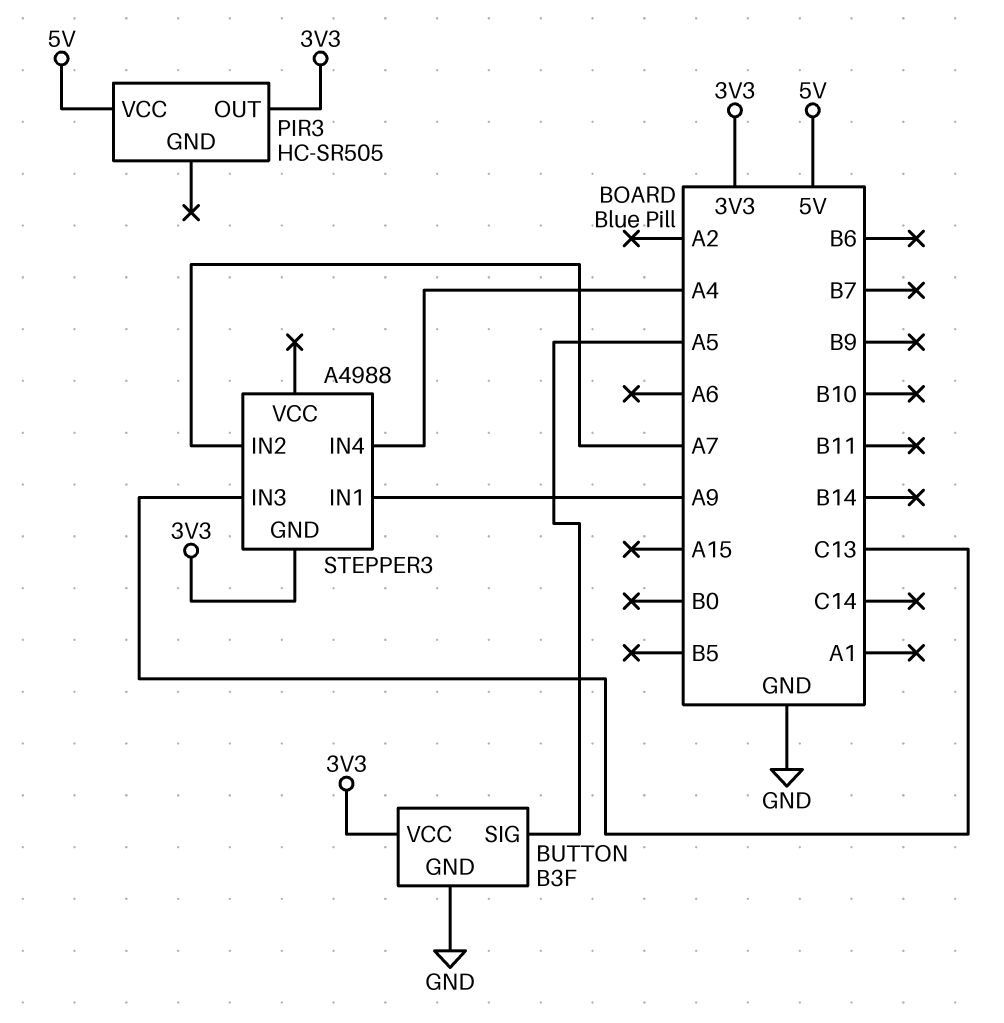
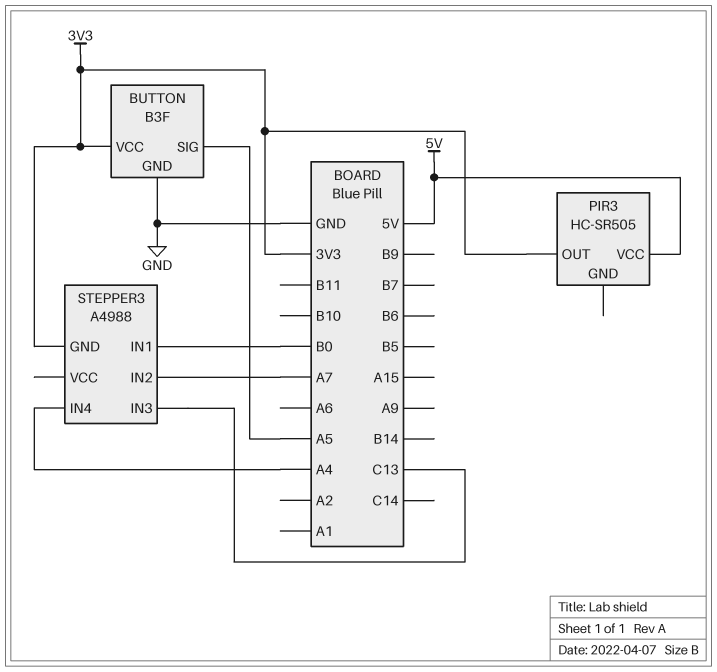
STEPPER3 pin IN1: A9 -> B0

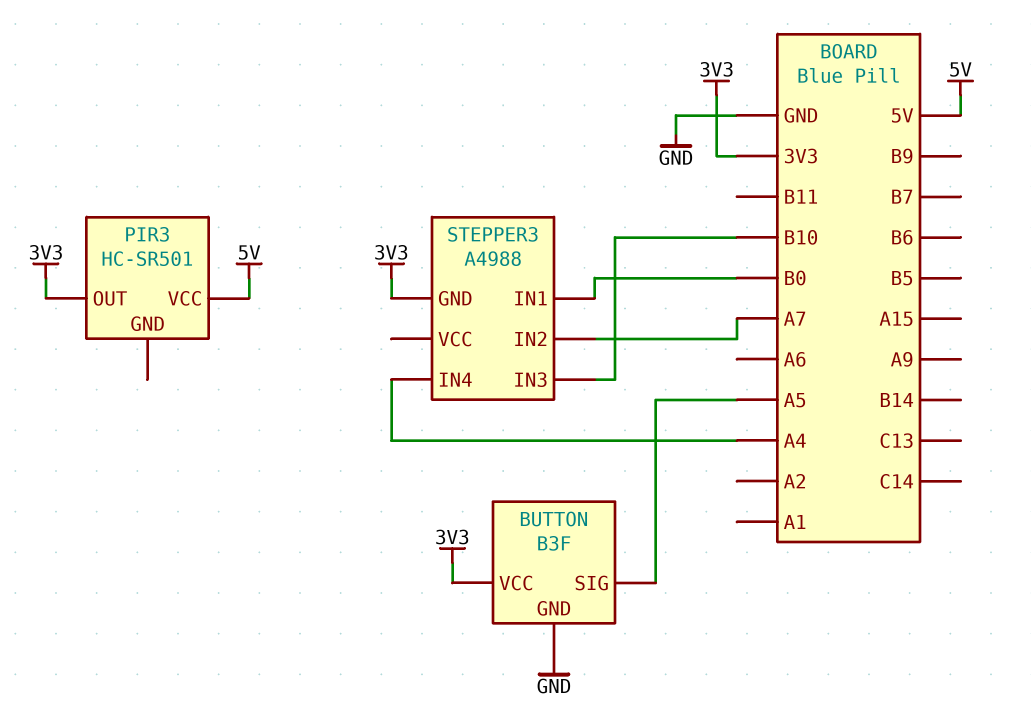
PIR3: HC-SR505 -> HC-SR501
STEPPER3 pin IN3: C13 -> B10

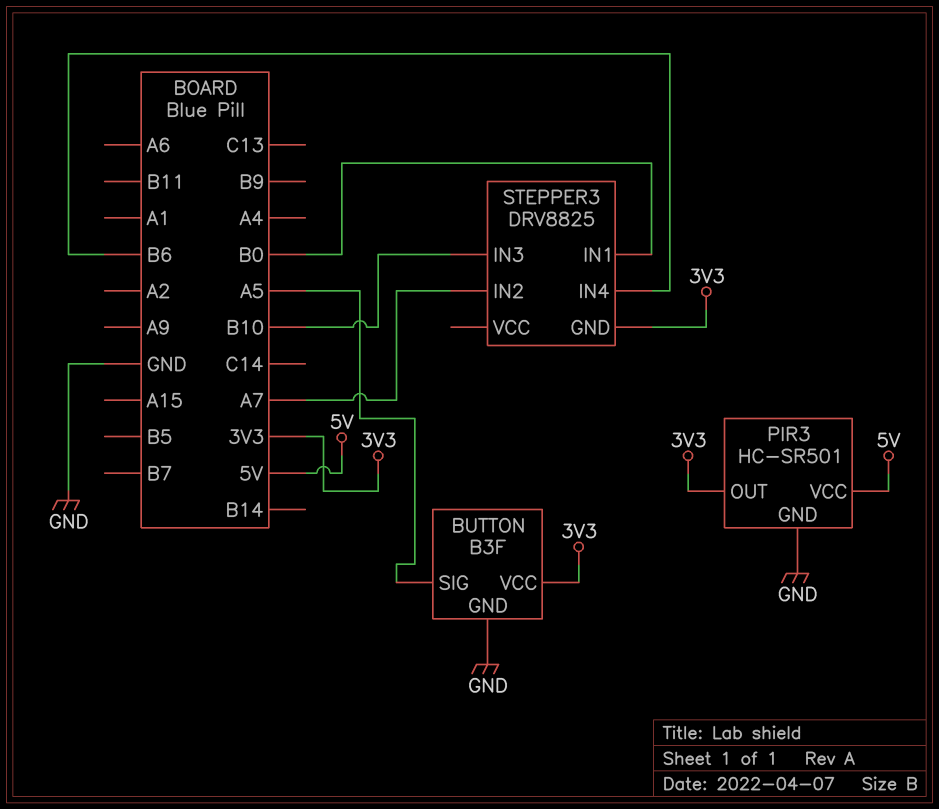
PIR3 pin GND: none -> GND
STEPPER3: A4988 -> DRV8825
STEPPER3 pin IN4: A4 -> B6

